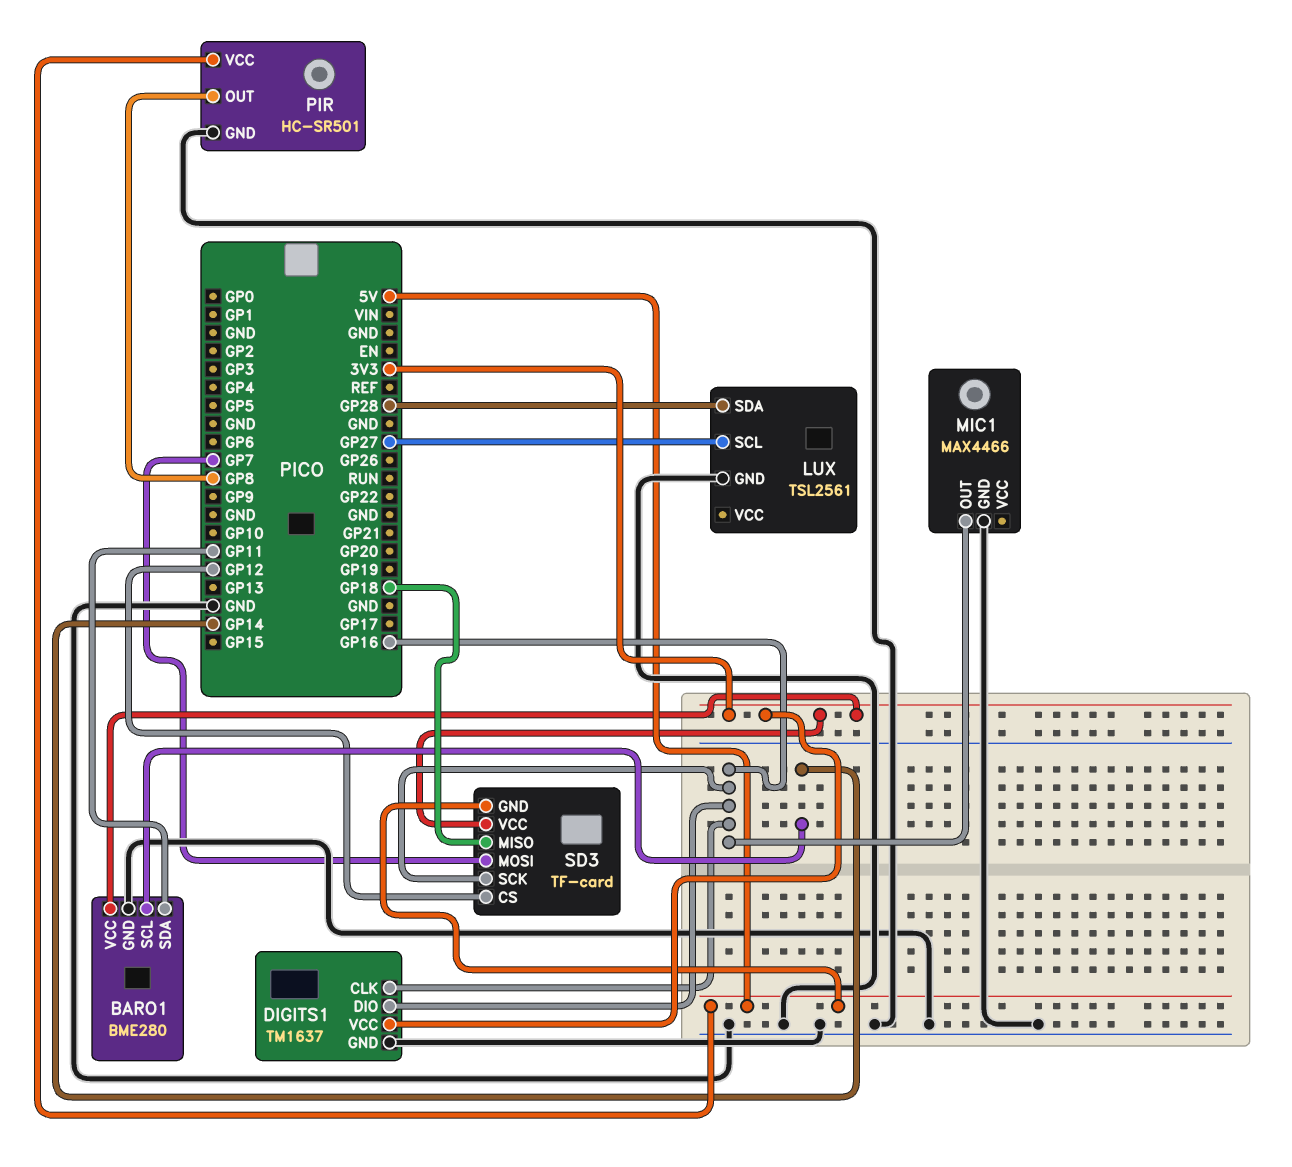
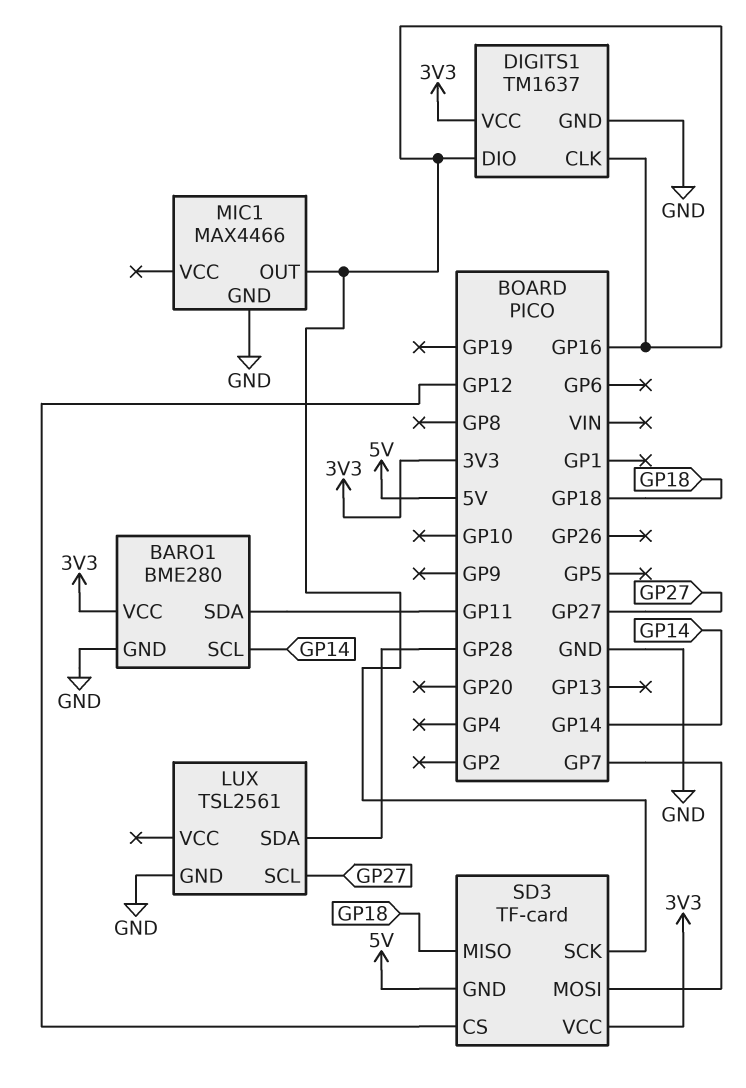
PIR: HC-SR501 -> none
PIR pin GND: GND -> none
PIR pin OUT: GP8 -> none
PIR pin VCC: 5V -> none

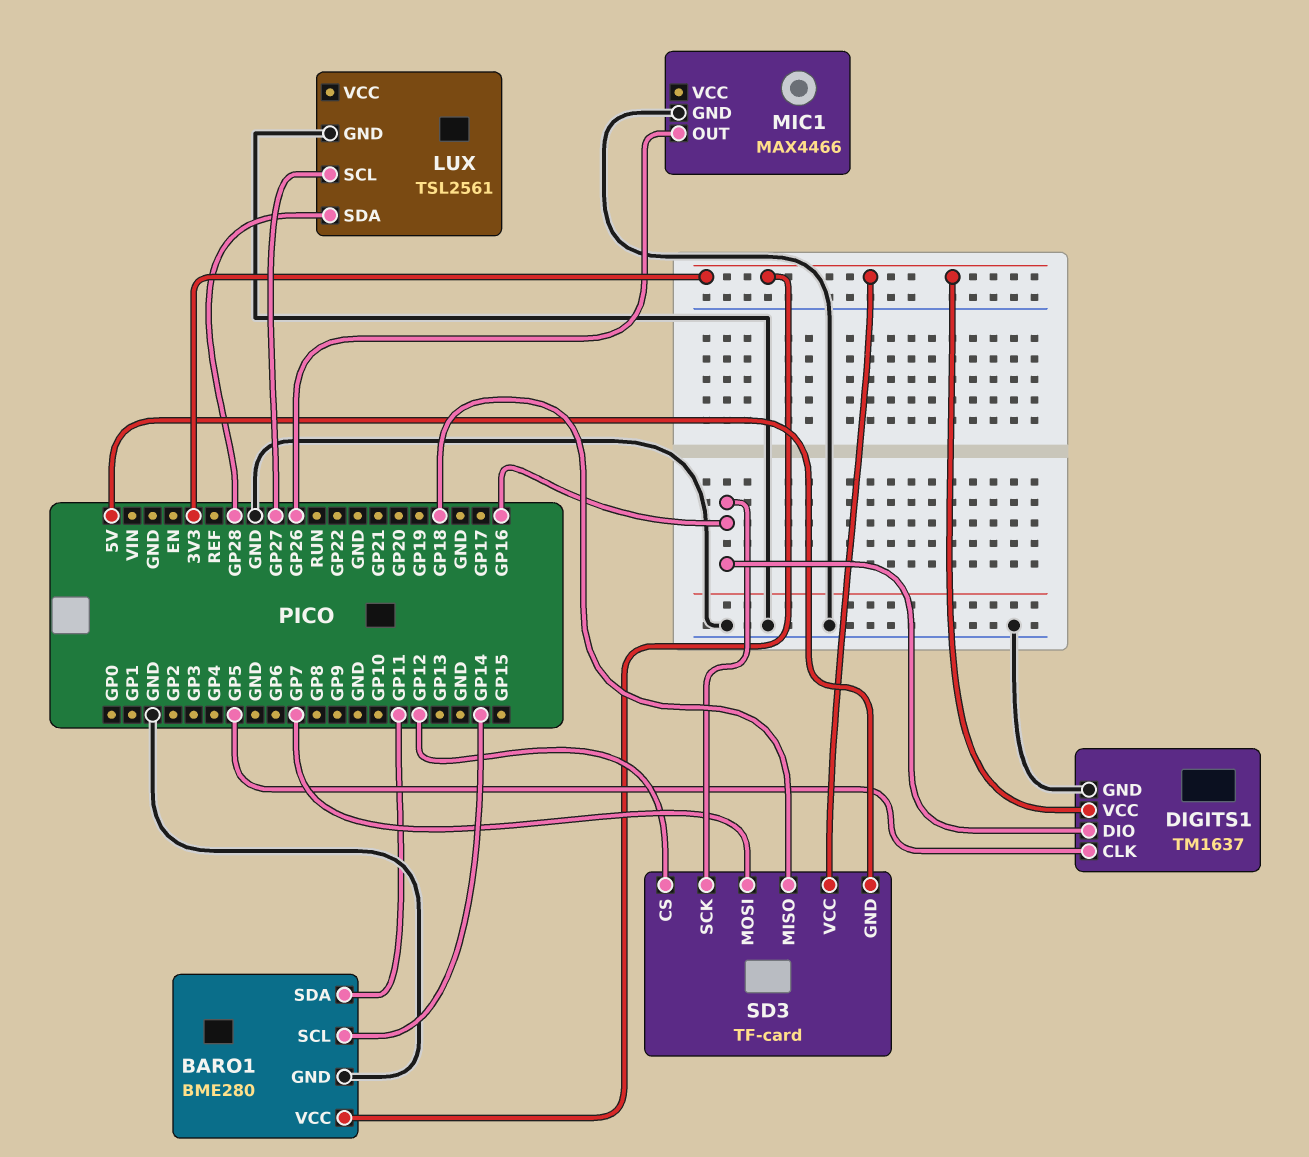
DIGITS1 pin CLK: GP16 -> GP5
MIC1 pin OUT: GP16 -> GP26

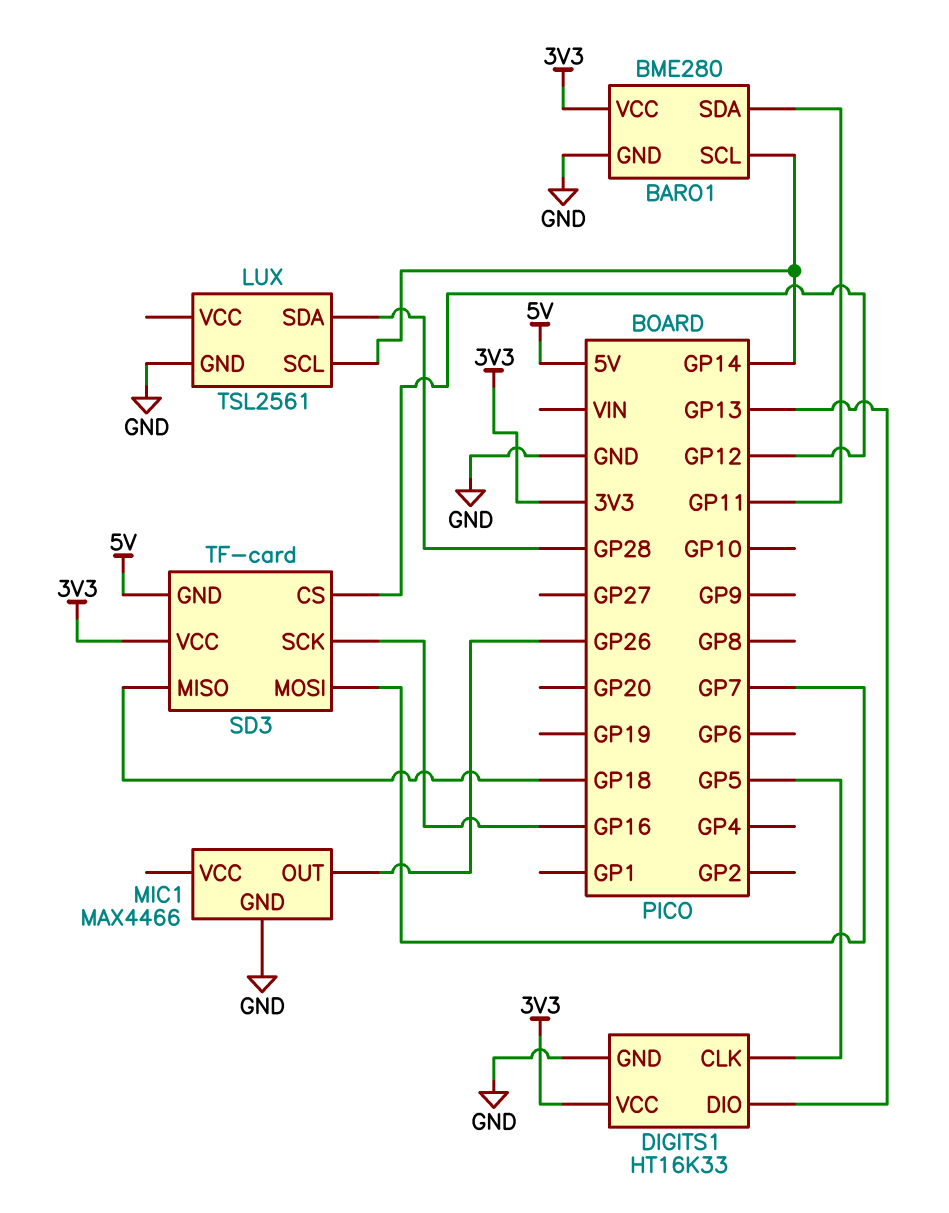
DIGITS1: TM1637 -> HT16K33
DIGITS1 pin DIO: GP16 -> GP13
LUX pin SCL: GP27 -> GP14

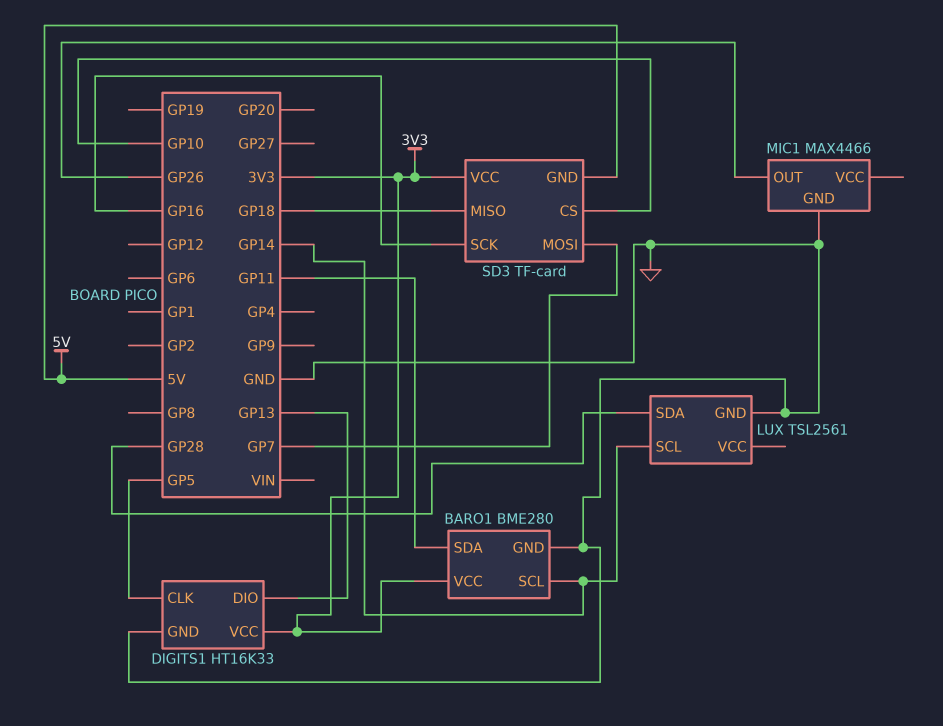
SD3 pin CS: GP12 -> GP10

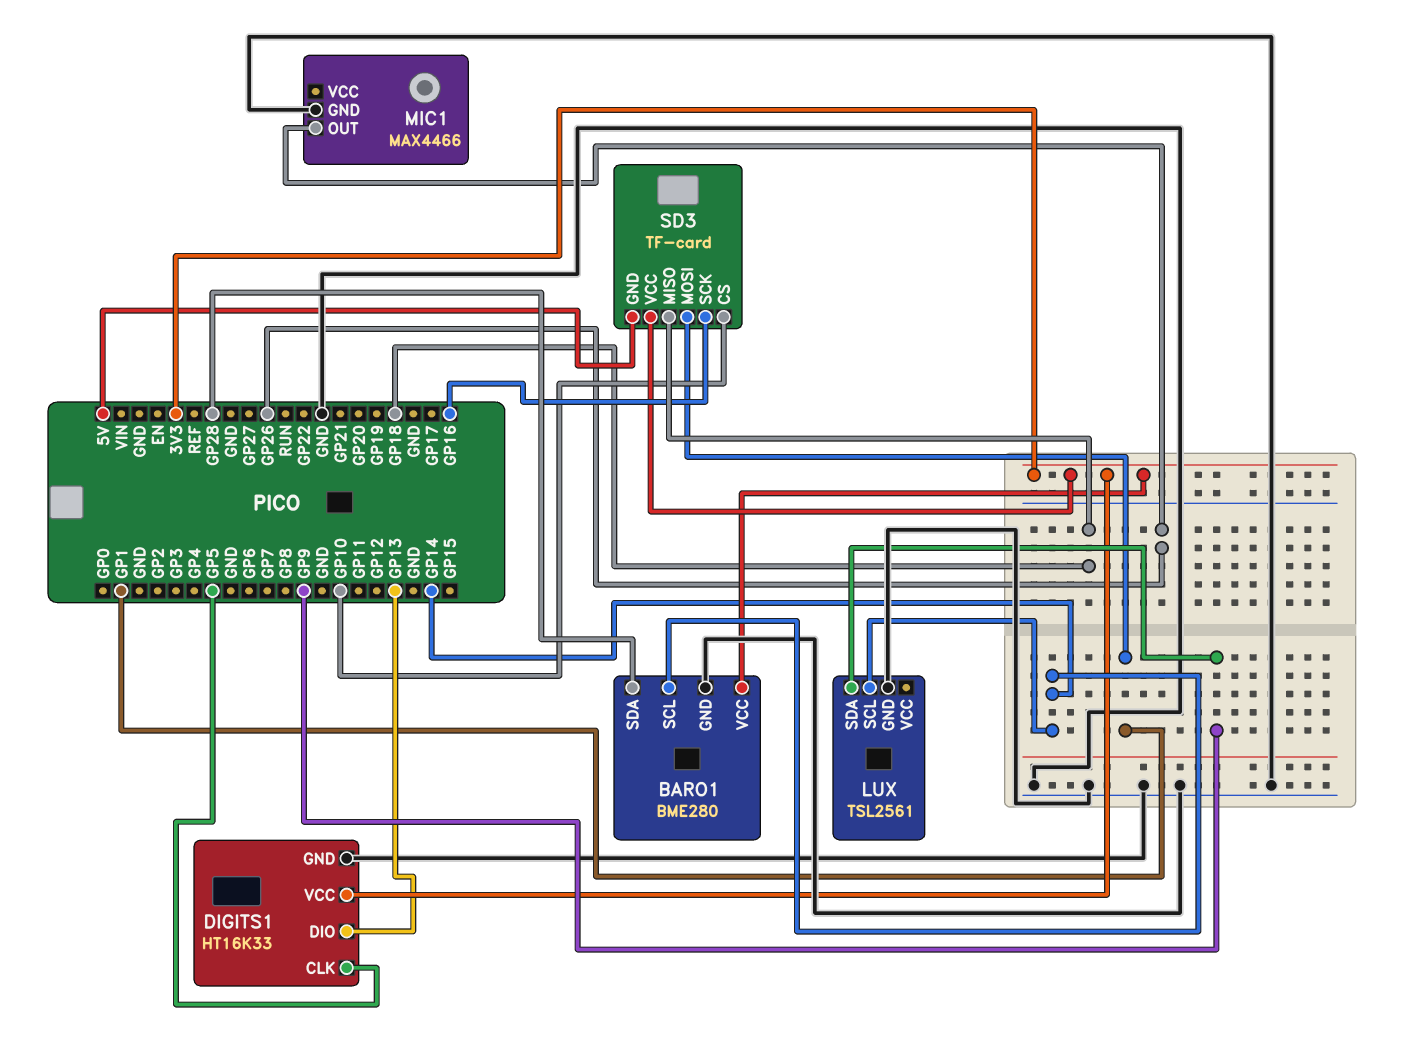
BARO1 pin SDA: GP11 -> GP28
LUX pin SDA: GP28 -> GP9
SD3 pin MOSI: GP7 -> GP1

